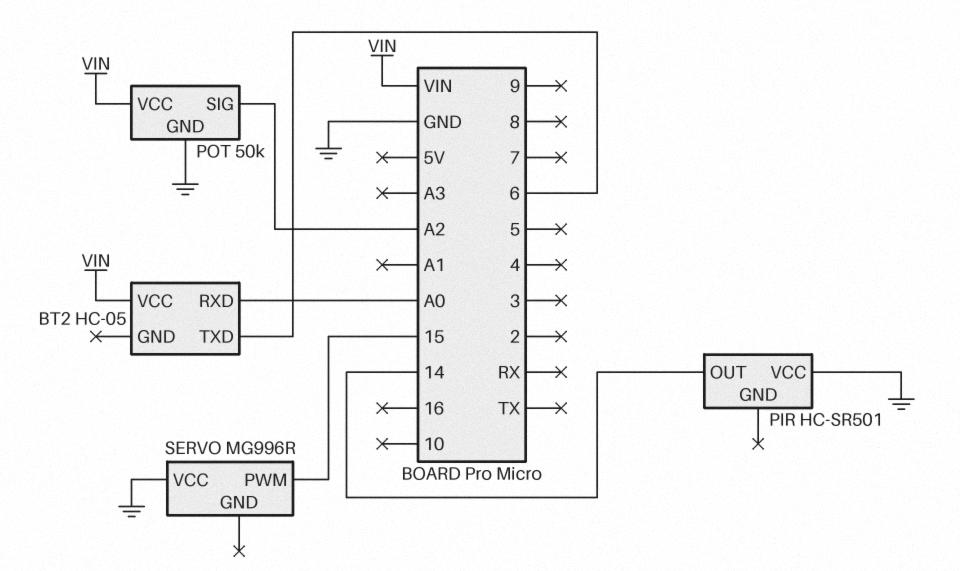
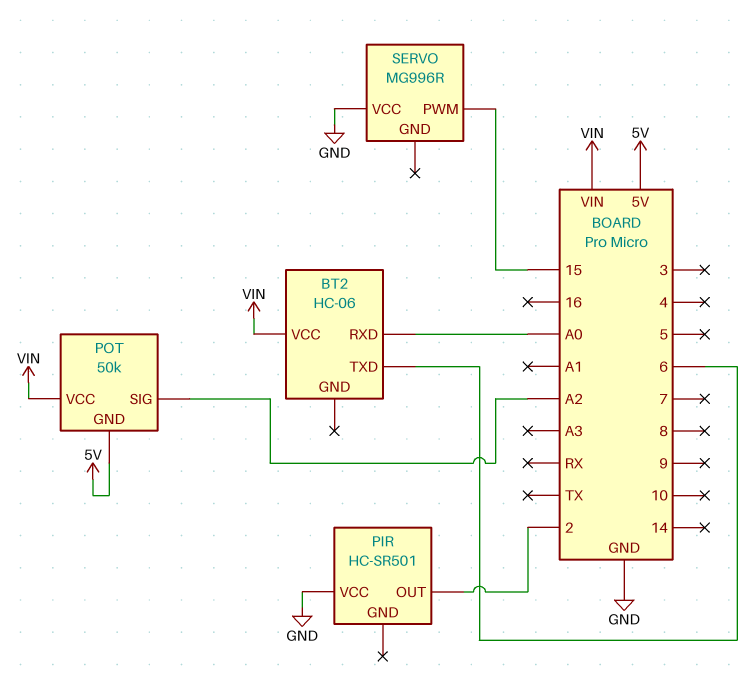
BT2: HC-05 -> HC-06
PIR pin OUT: 14 -> 2
POT pin GND: GND -> 5V

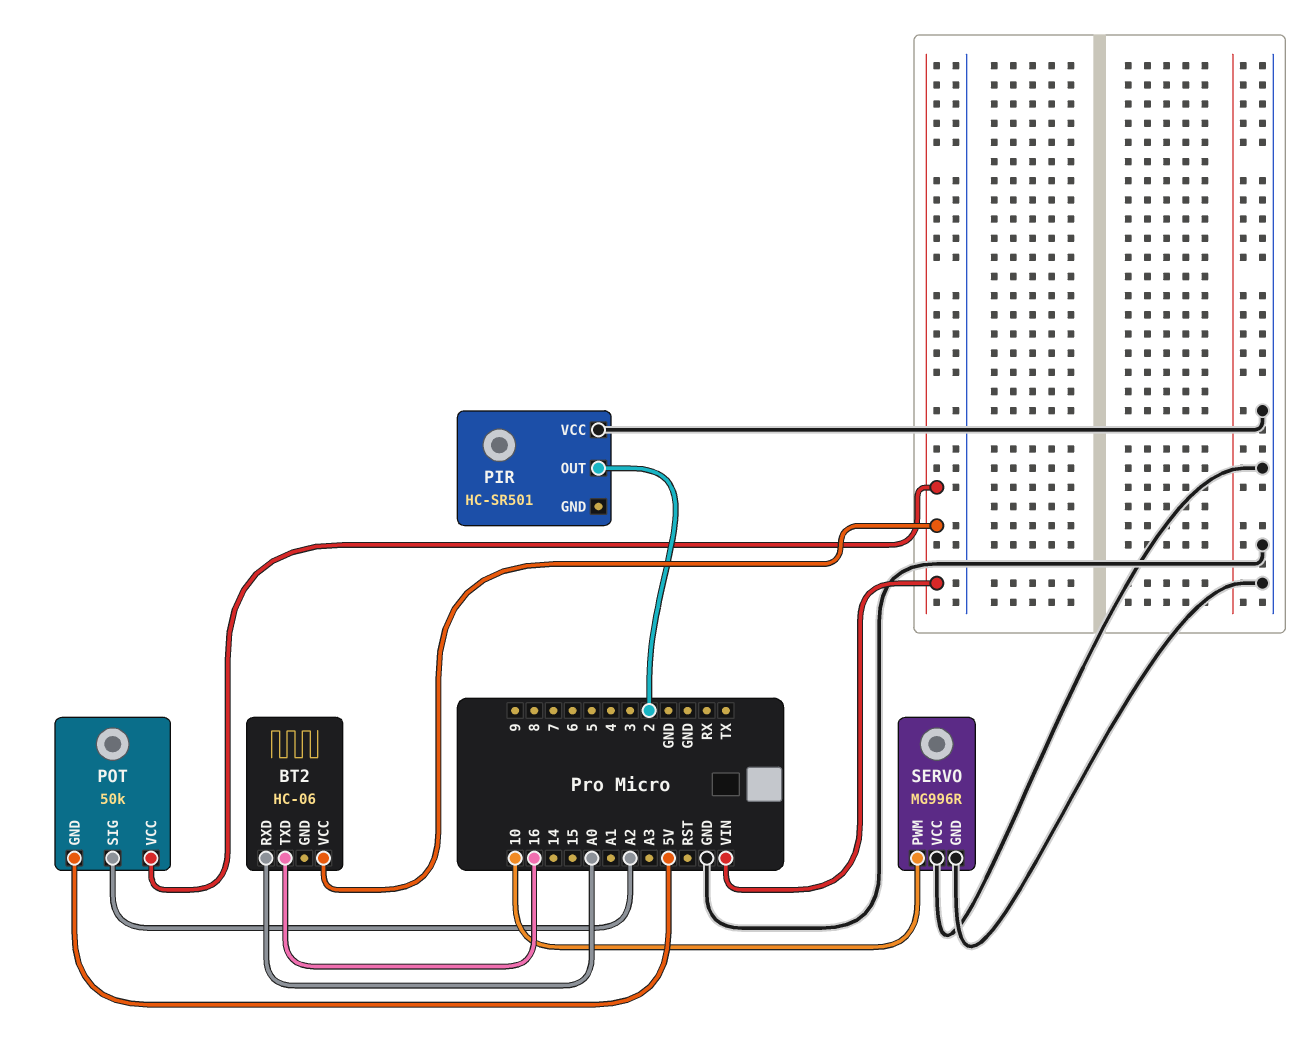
BT2 pin TXD: 6 -> 16
SERVO pin GND: none -> GND
SERVO pin PWM: 15 -> 10

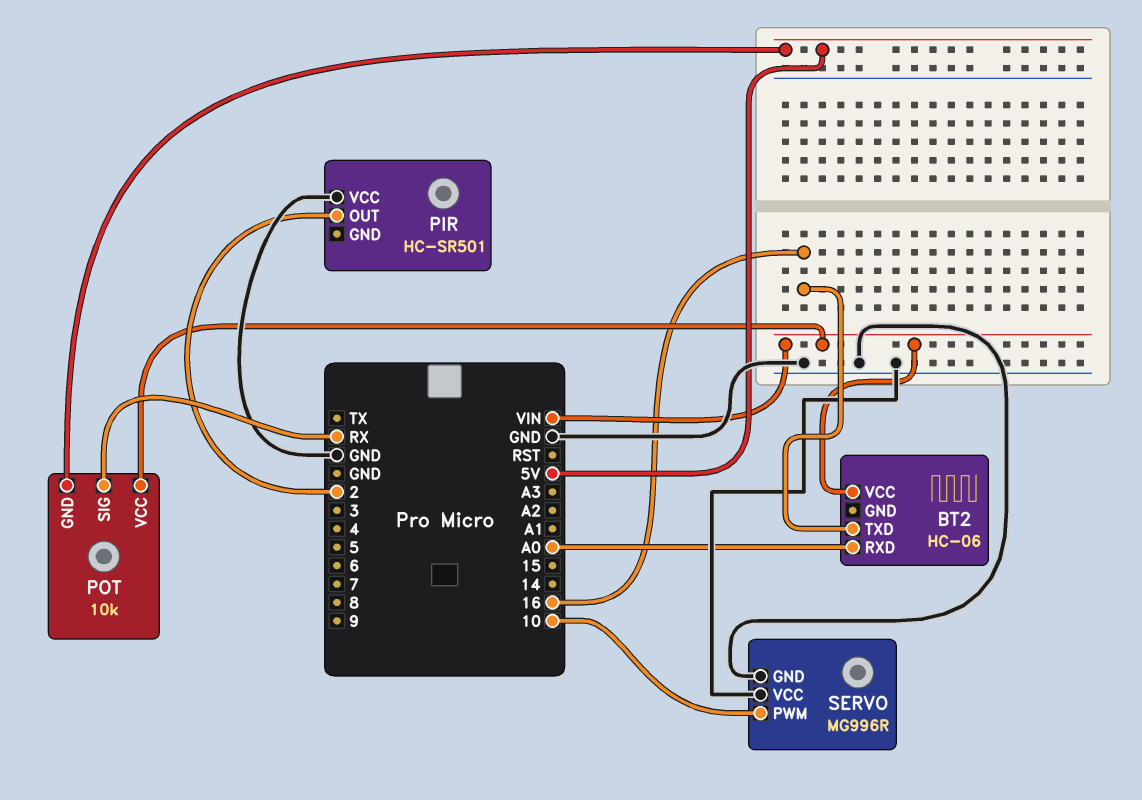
POT: 50k -> 10k
POT pin SIG: A2 -> RX

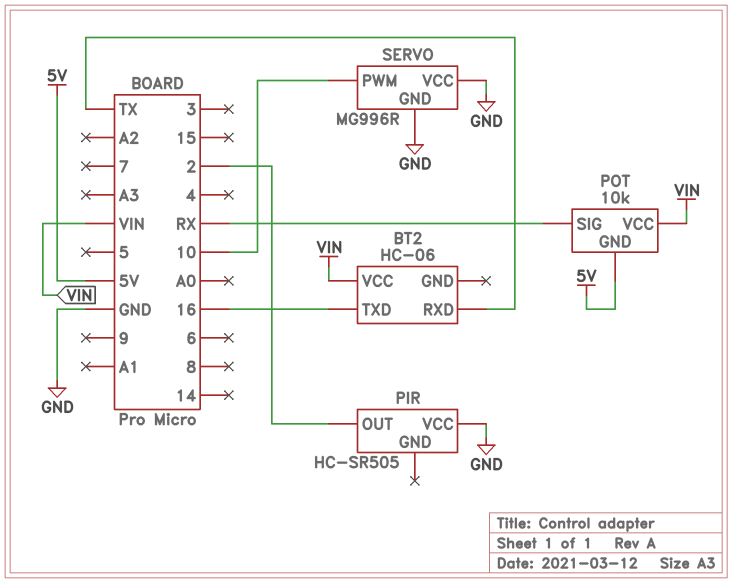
BT2 pin RXD: A0 -> TX
PIR: HC-SR501 -> HC-SR505

